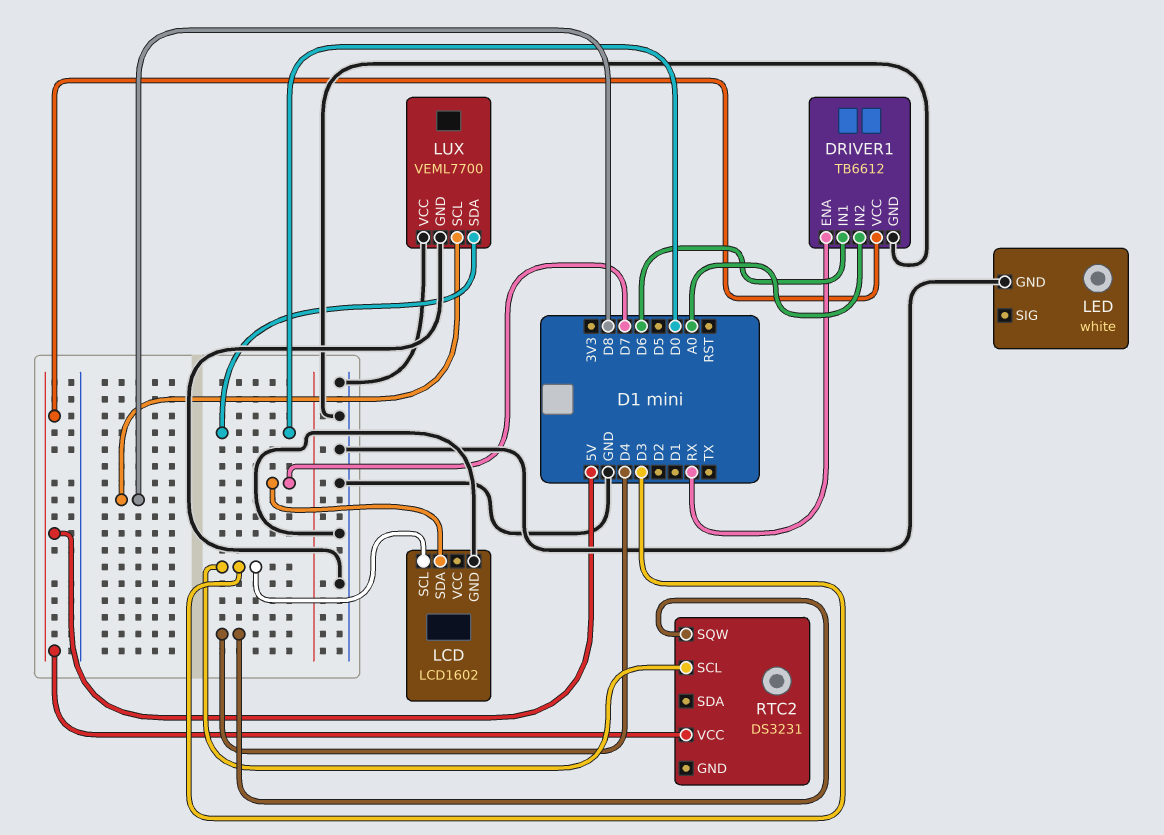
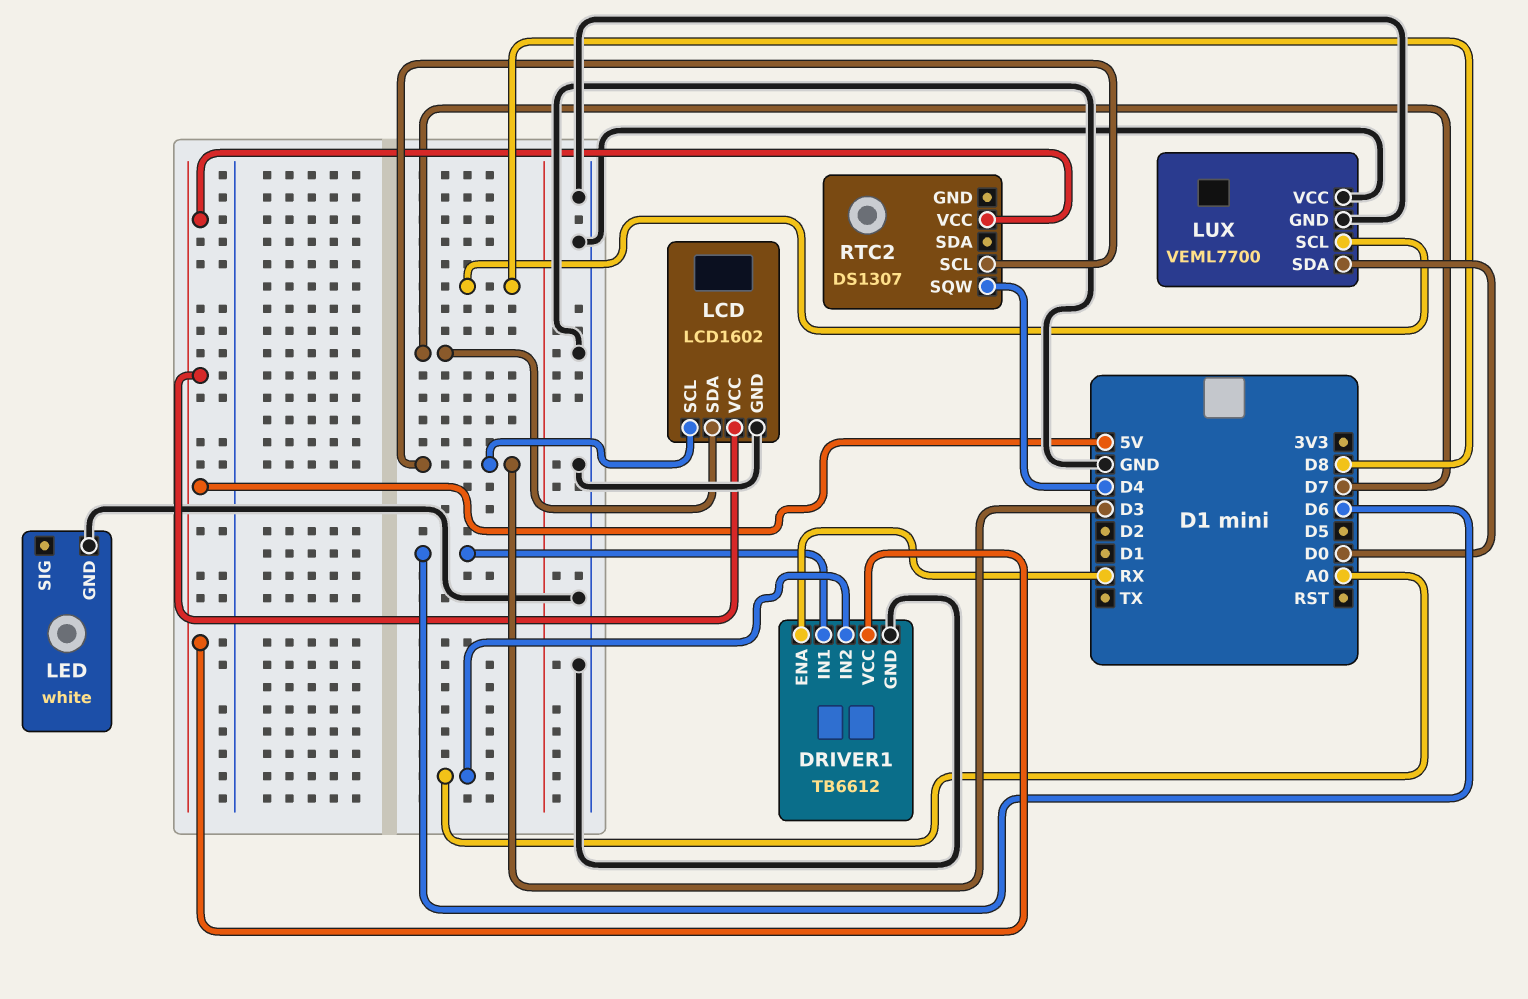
LCD pin VCC: none -> 5V
RTC2: DS3231 -> DS1307

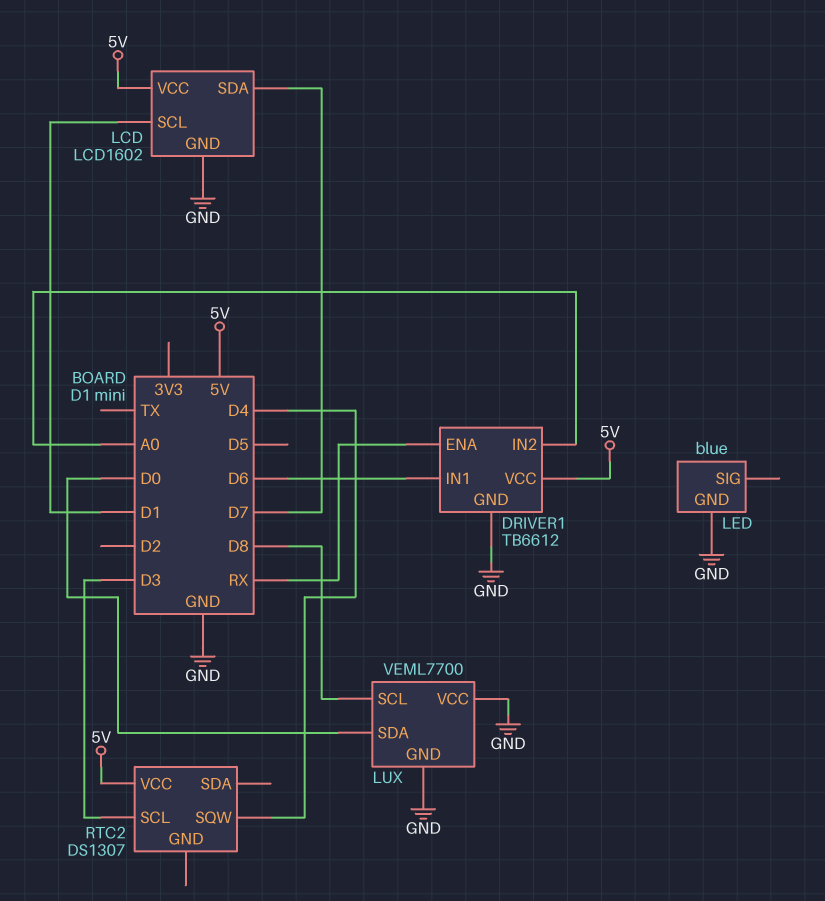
LCD pin SCL: D3 -> D1
LED: white -> blue

